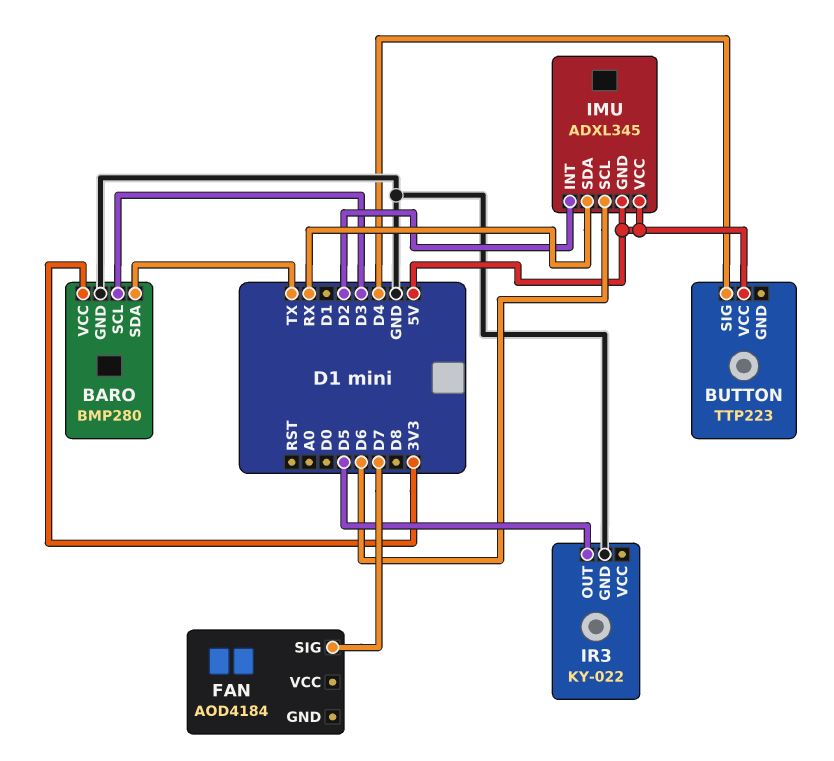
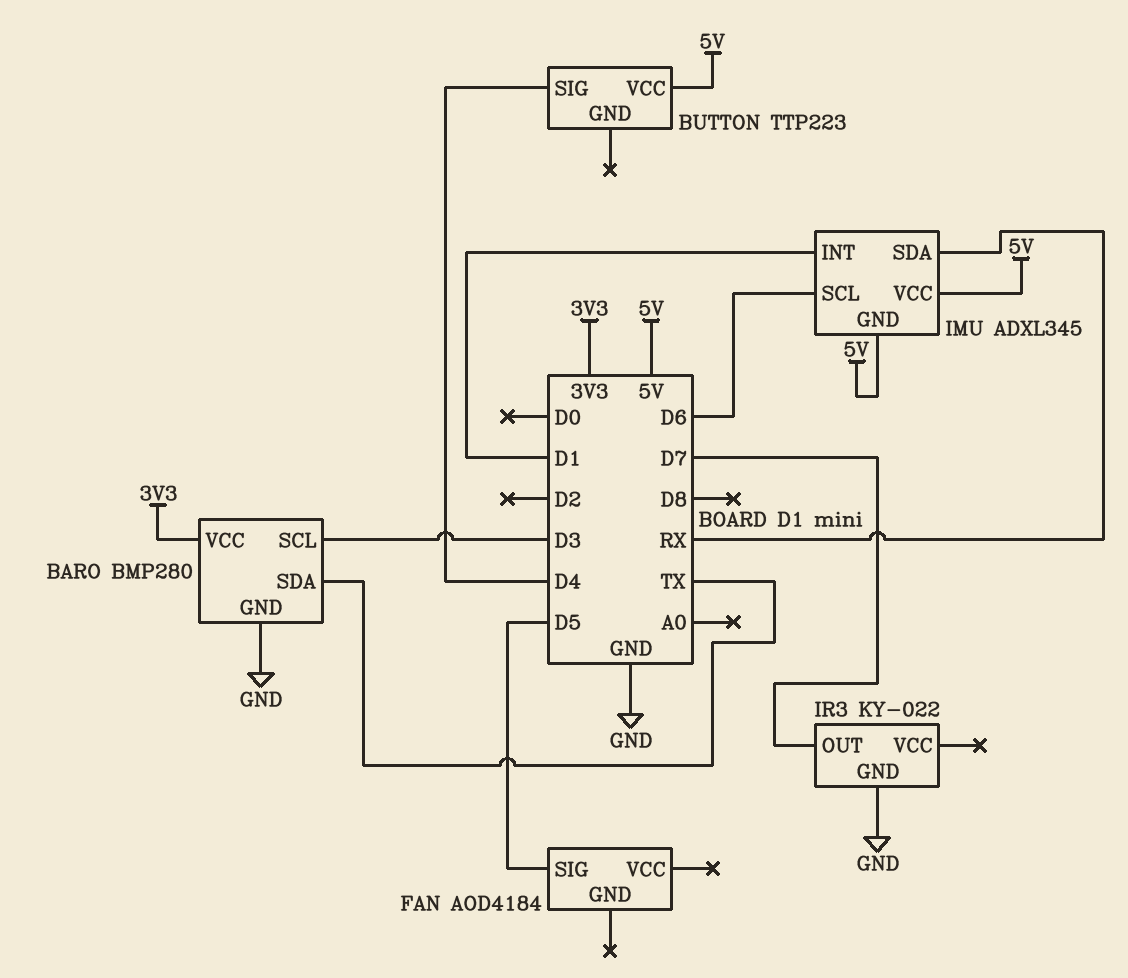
FAN pin SIG: D7 -> D5
IMU pin INT: D2 -> D1
IR3 pin OUT: D5 -> D7

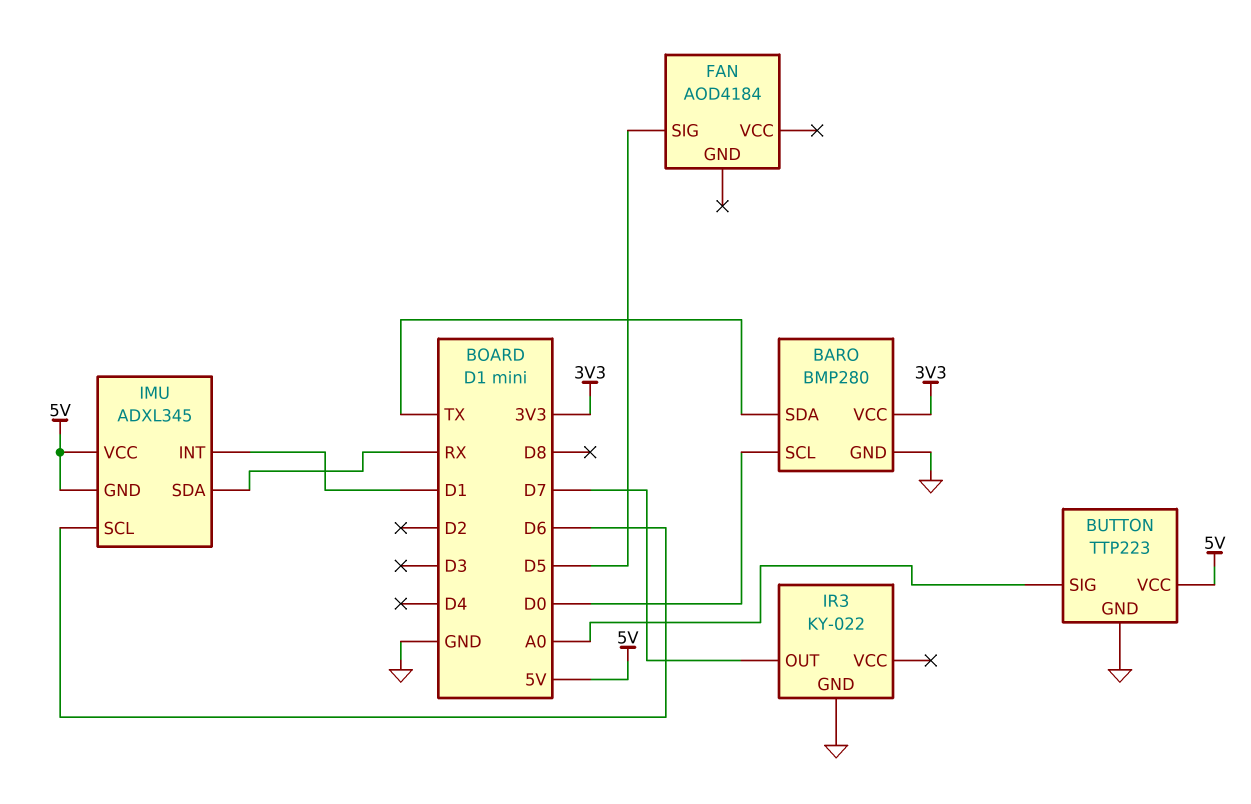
BARO pin SCL: D3 -> D0
BUTTON pin GND: none -> GND
BUTTON pin SIG: D4 -> A0

